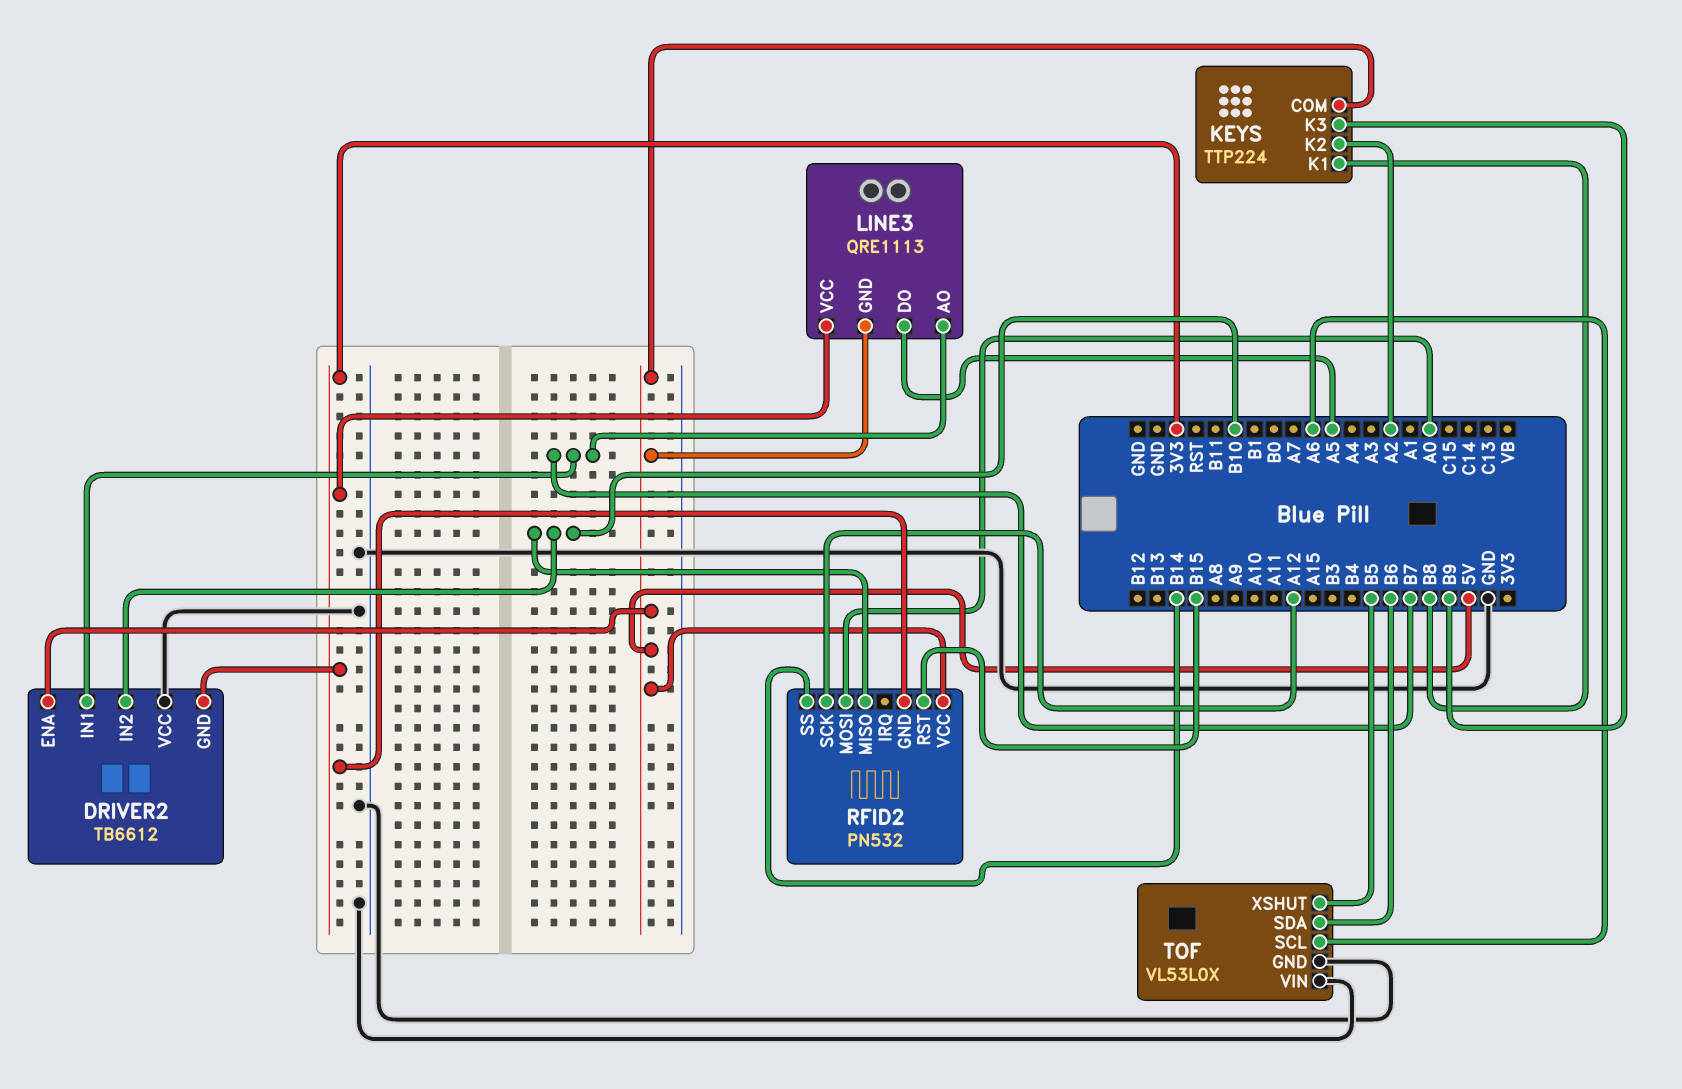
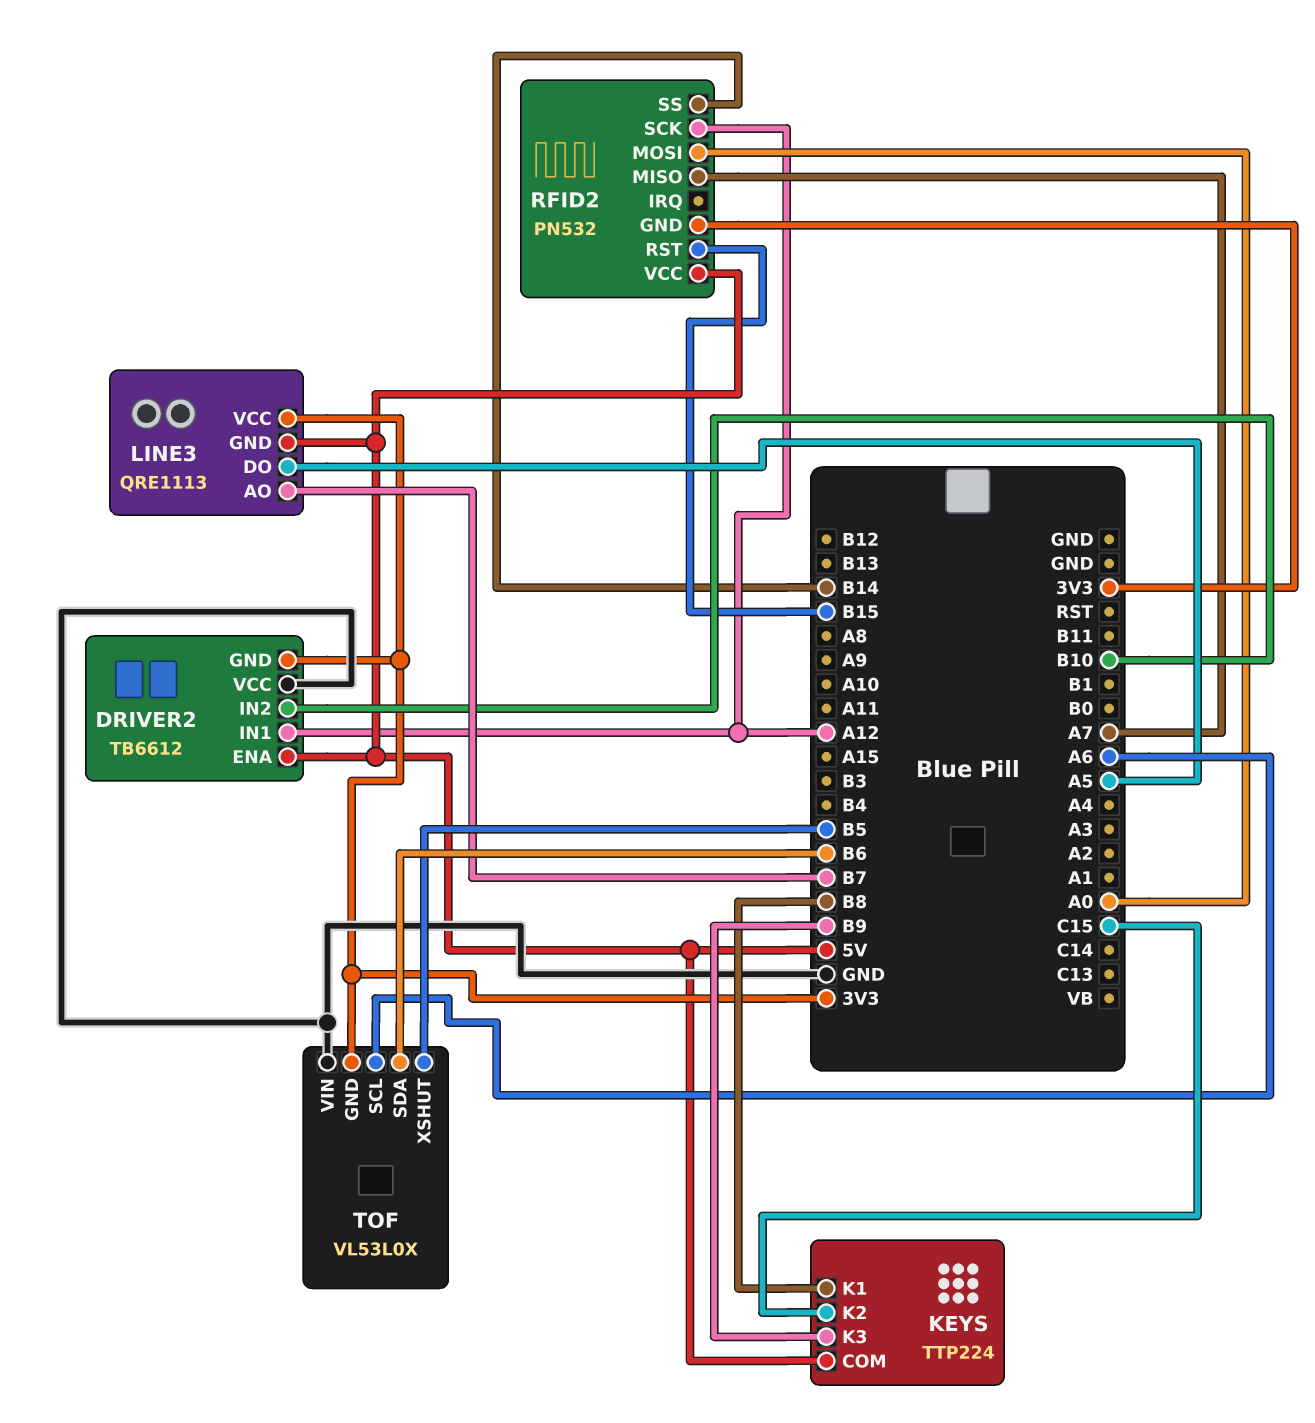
DRIVER2 pin IN1: B7 -> A12
KEYS pin K2: A2 -> C15
RFID2 pin MISO: B10 -> A7
TOF pin GND: GND -> 3V3

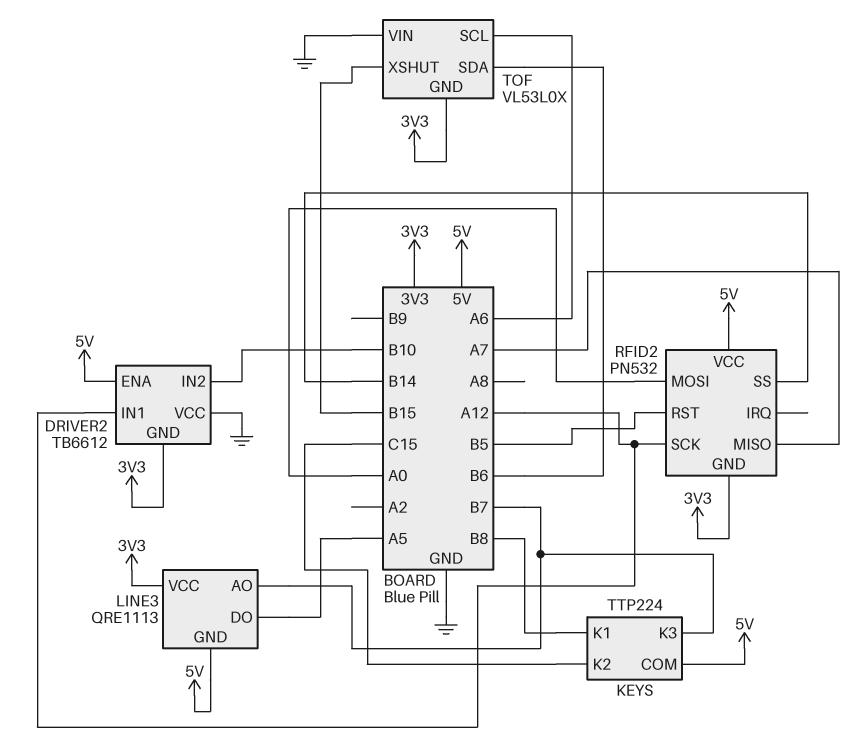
KEYS pin K3: B9 -> B7
RFID2 pin RST: B15 -> B5
TOF pin XSHUT: B5 -> B15

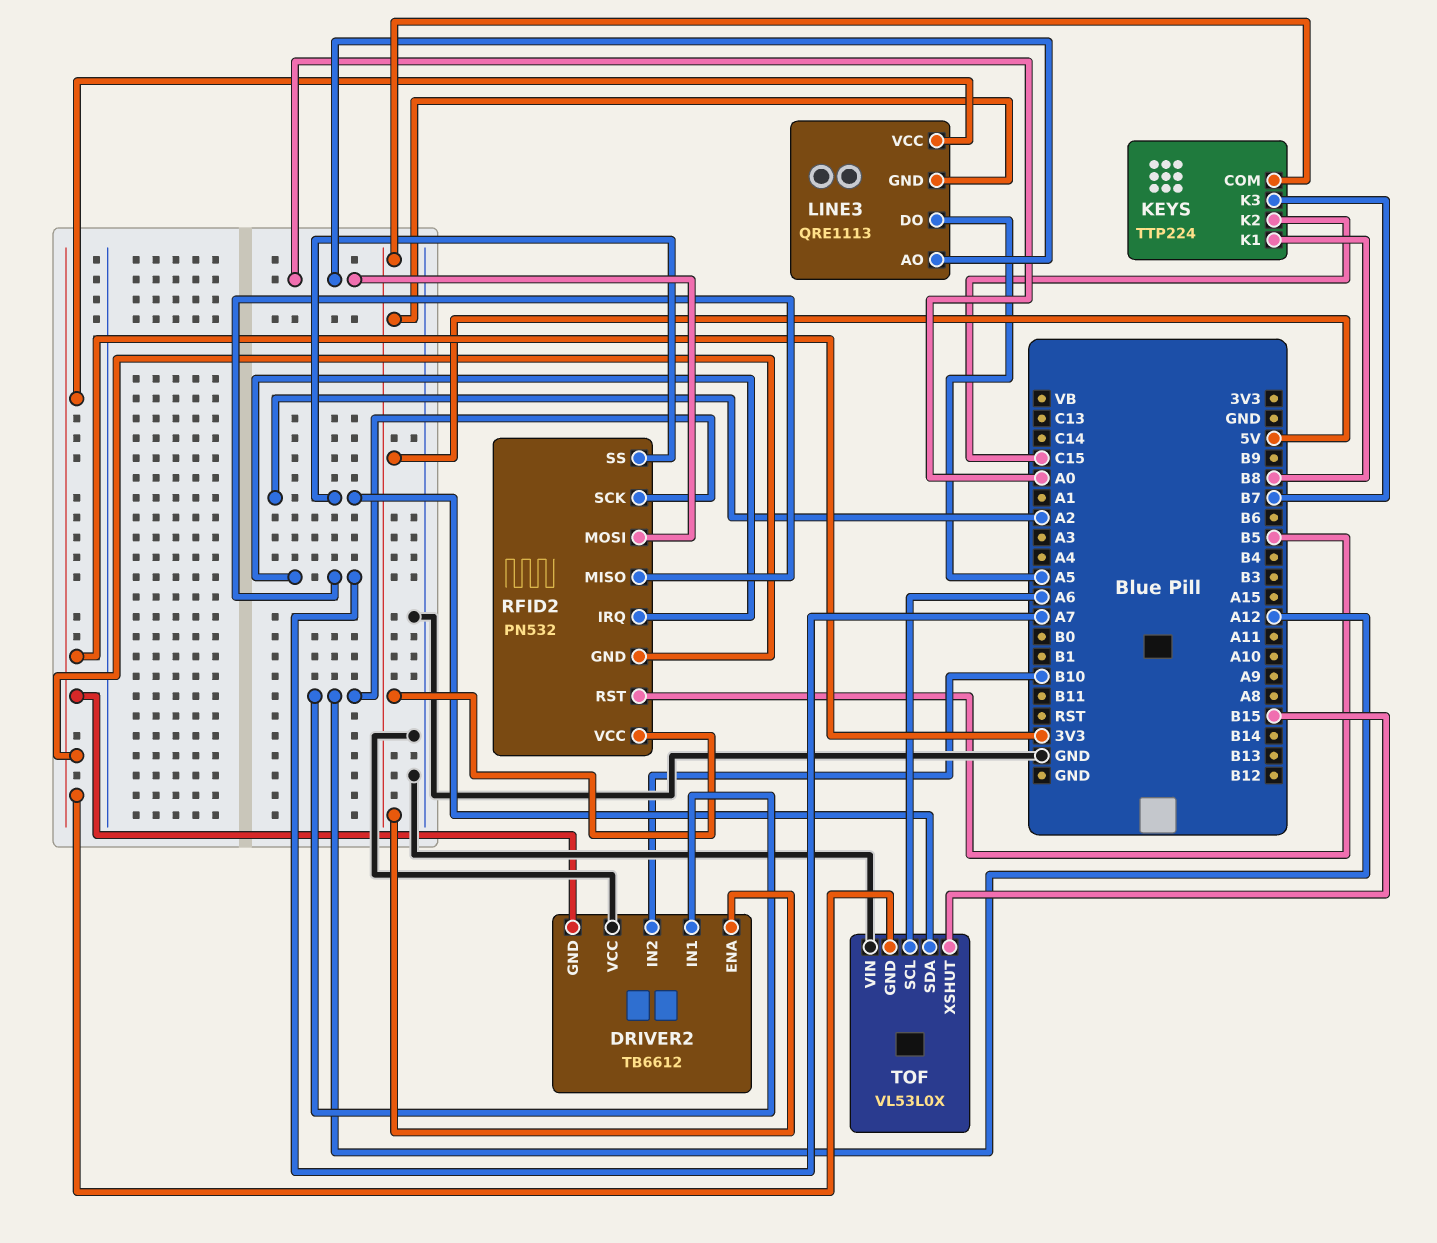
LINE3 pin AO: B7 -> A0
RFID2 pin IRQ: none -> A7
RFID2 pin SS: B14 -> A2
TOF pin SDA: B6 -> A2

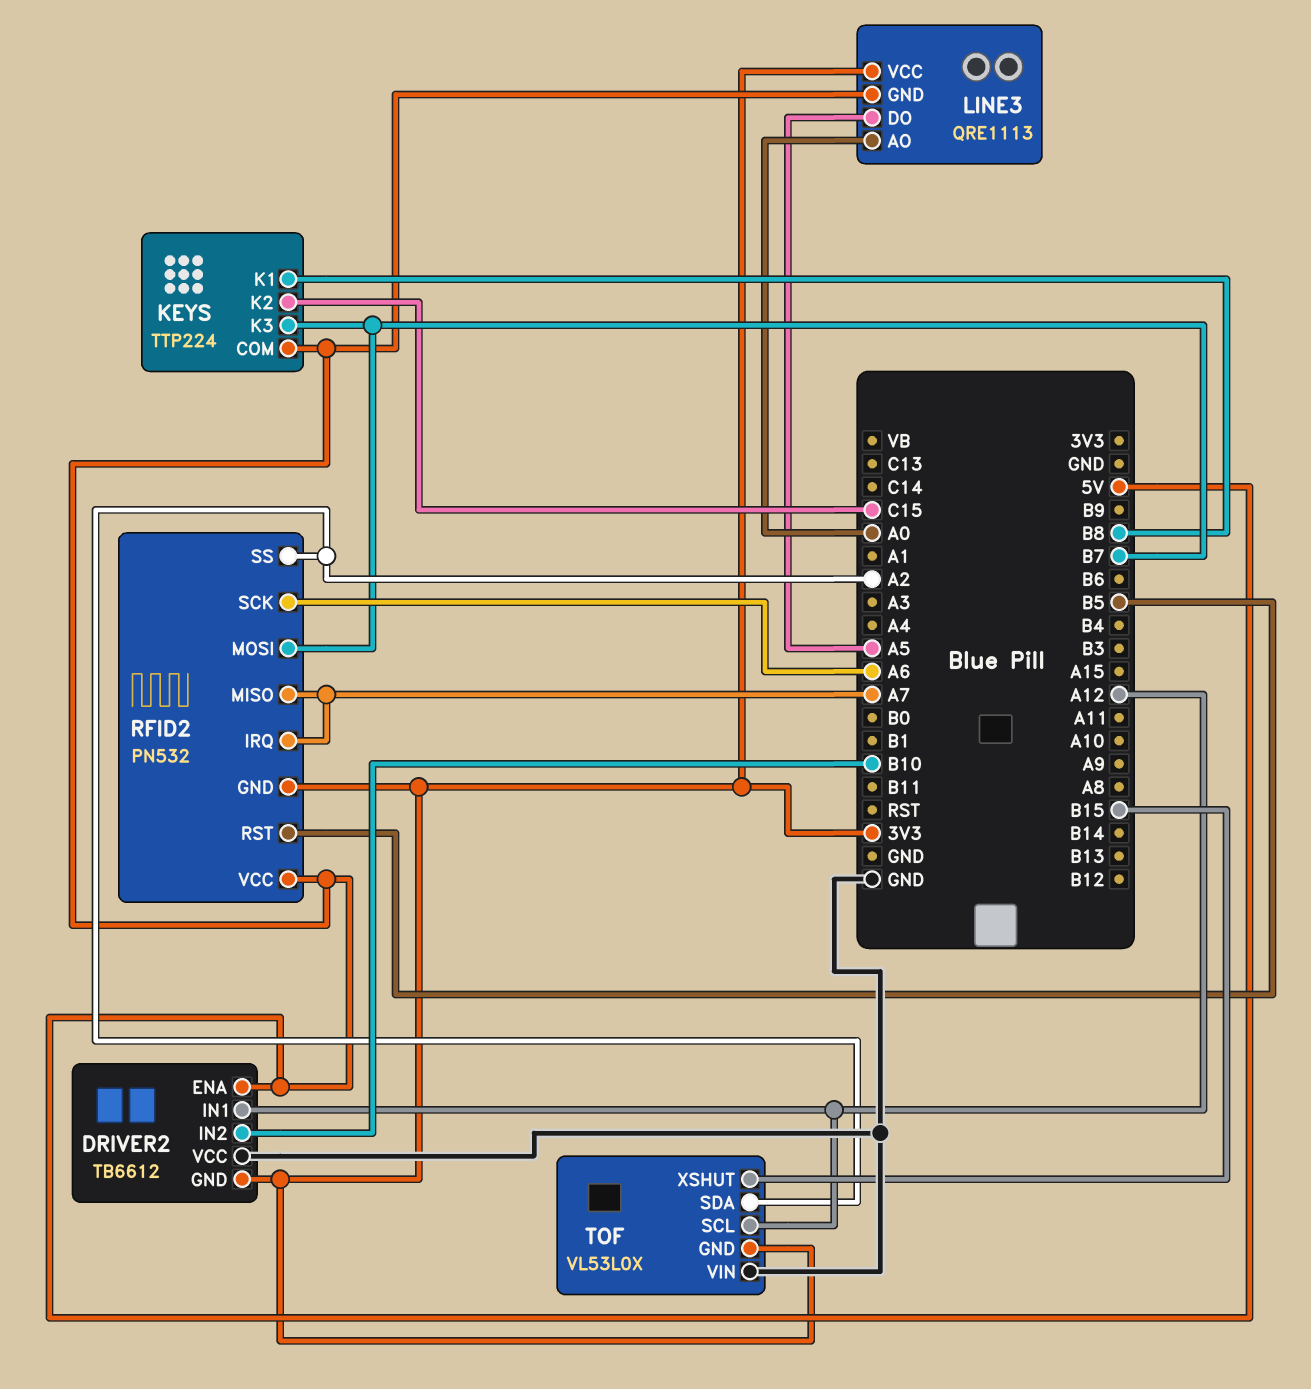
RFID2 pin MOSI: A0 -> B7
RFID2 pin SCK: A12 -> A6
TOF pin SCL: A6 -> A12

